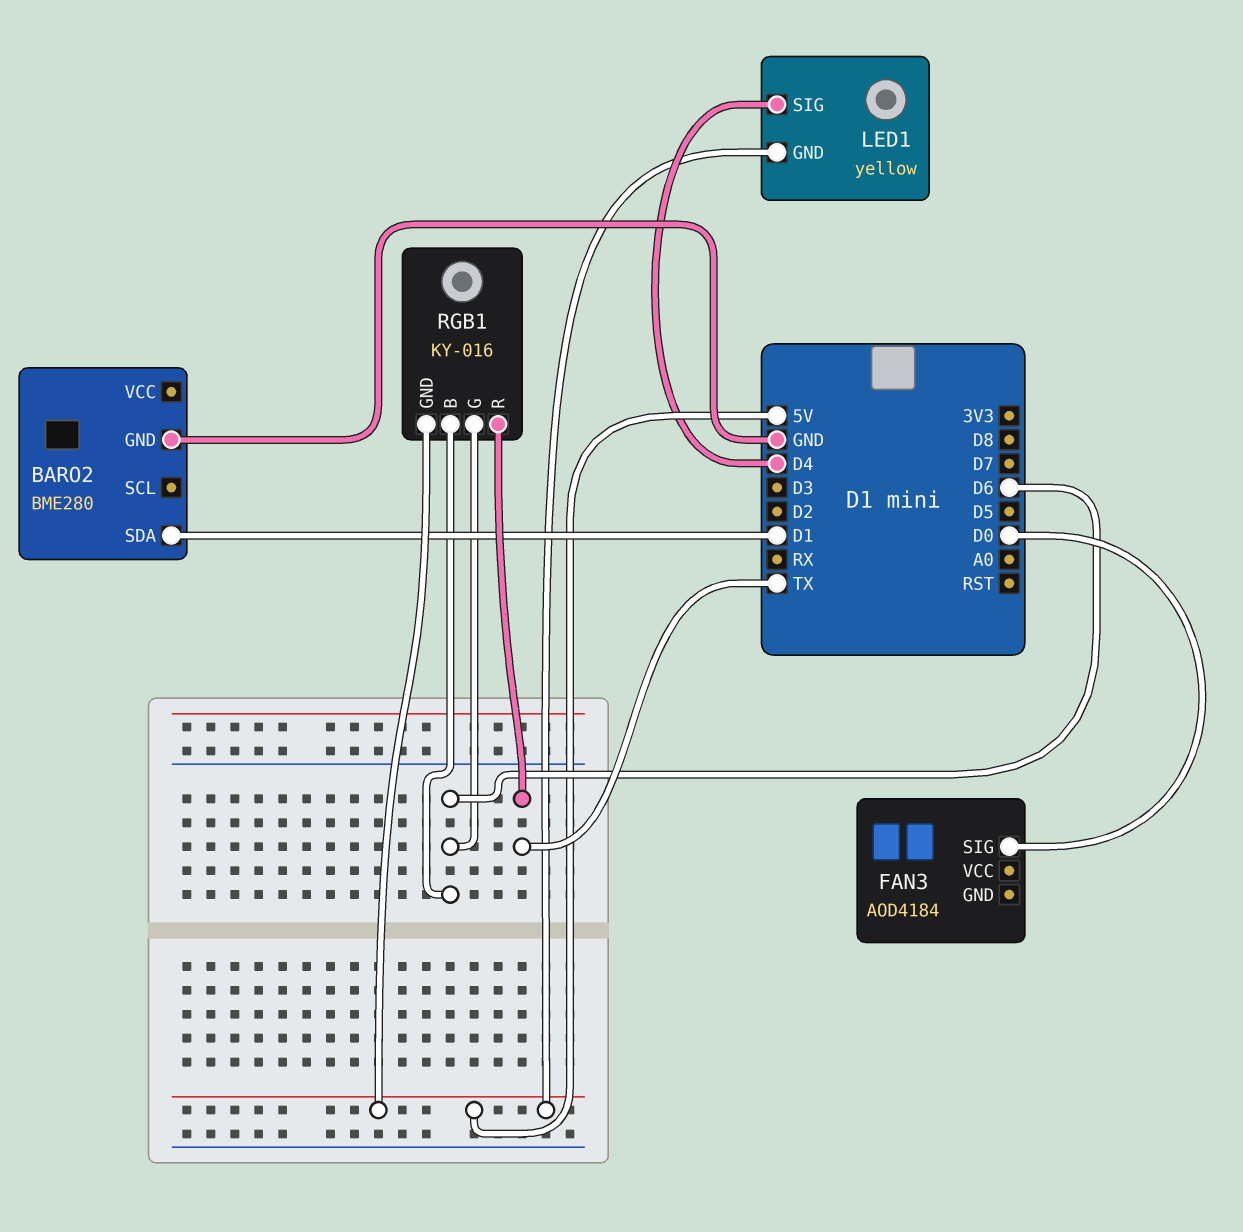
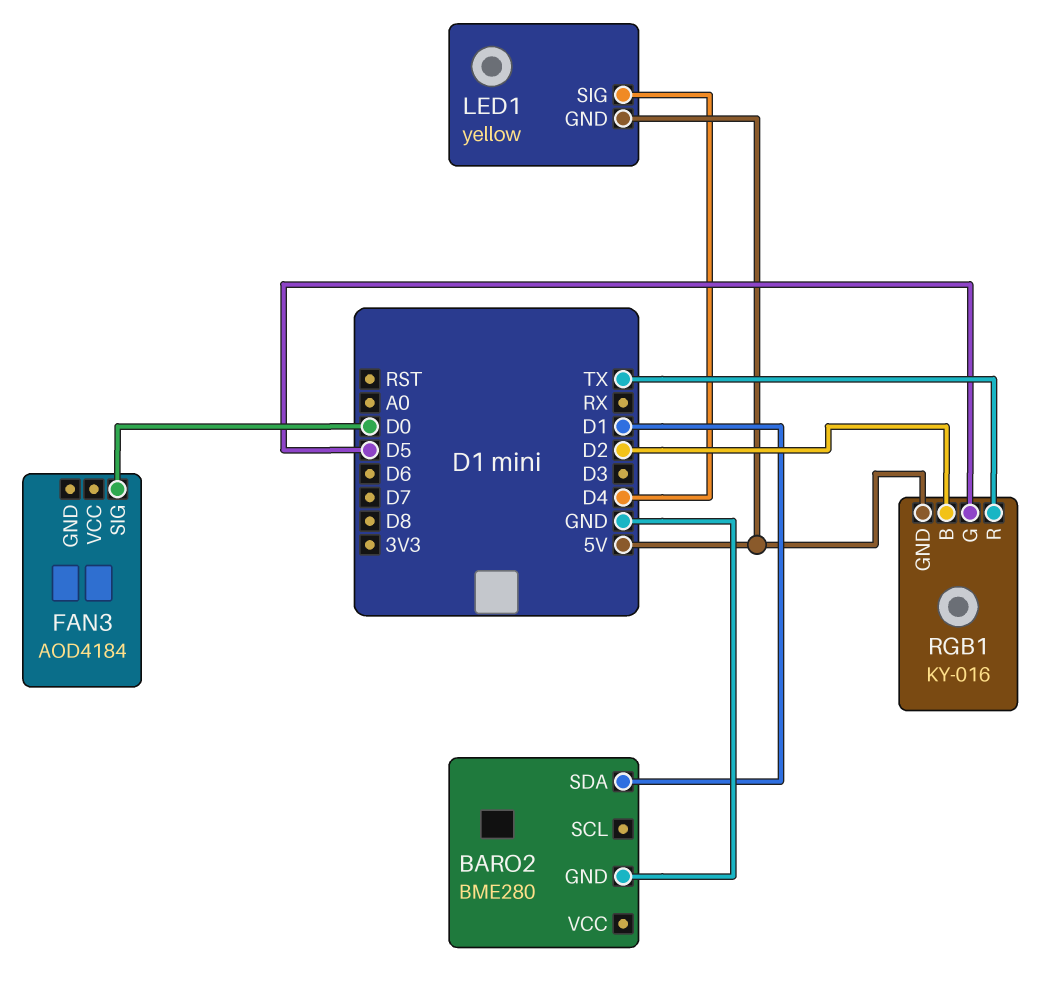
RGB1 pin B: D6 -> D2
RGB1 pin G: D6 -> D5

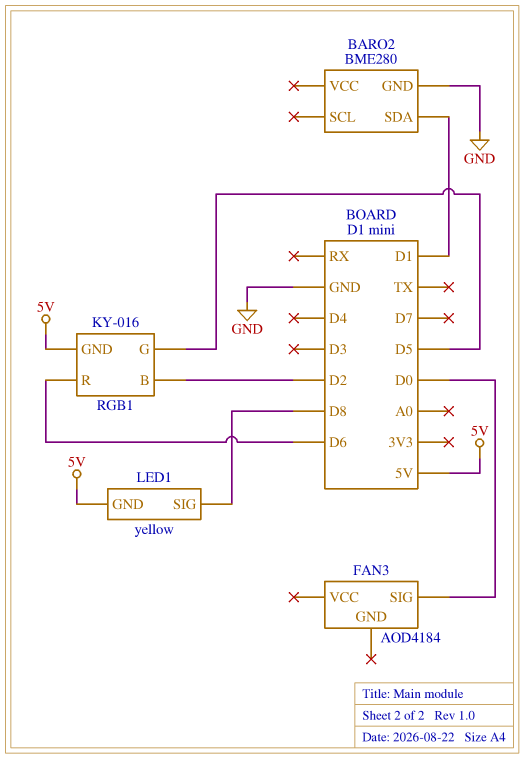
LED1 pin SIG: D4 -> D8
RGB1 pin R: TX -> D6

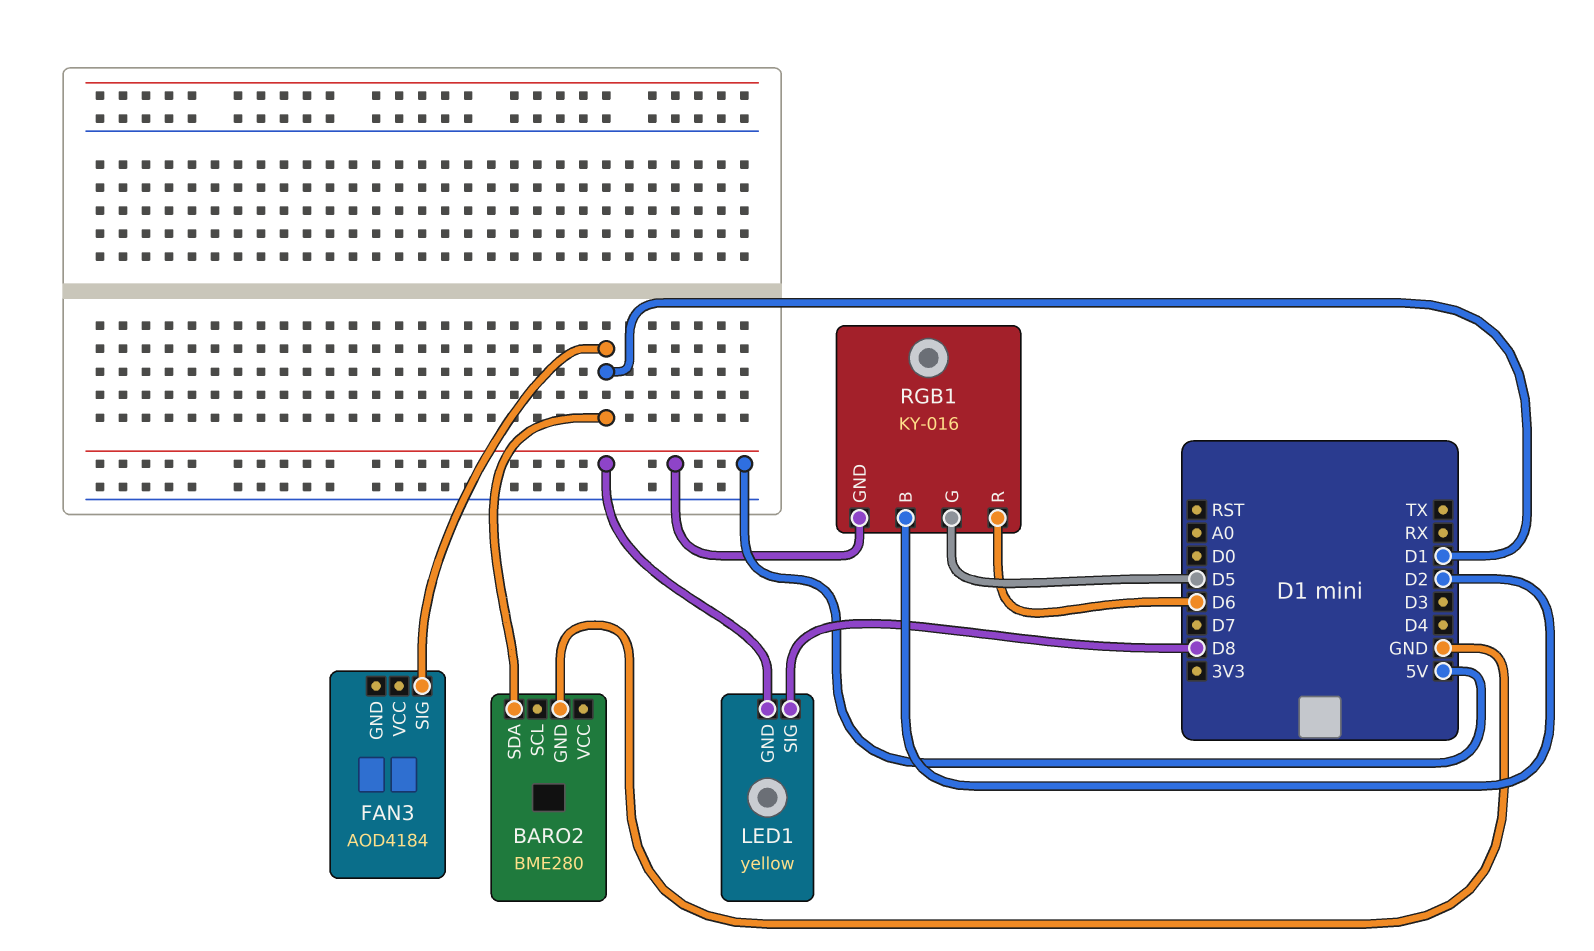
FAN3 pin SIG: D0 -> D1

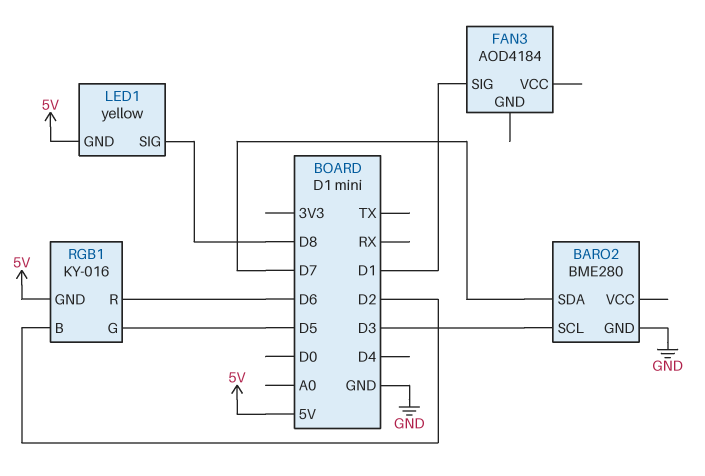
BARO2 pin SCL: none -> D3
BARO2 pin SDA: D1 -> D7

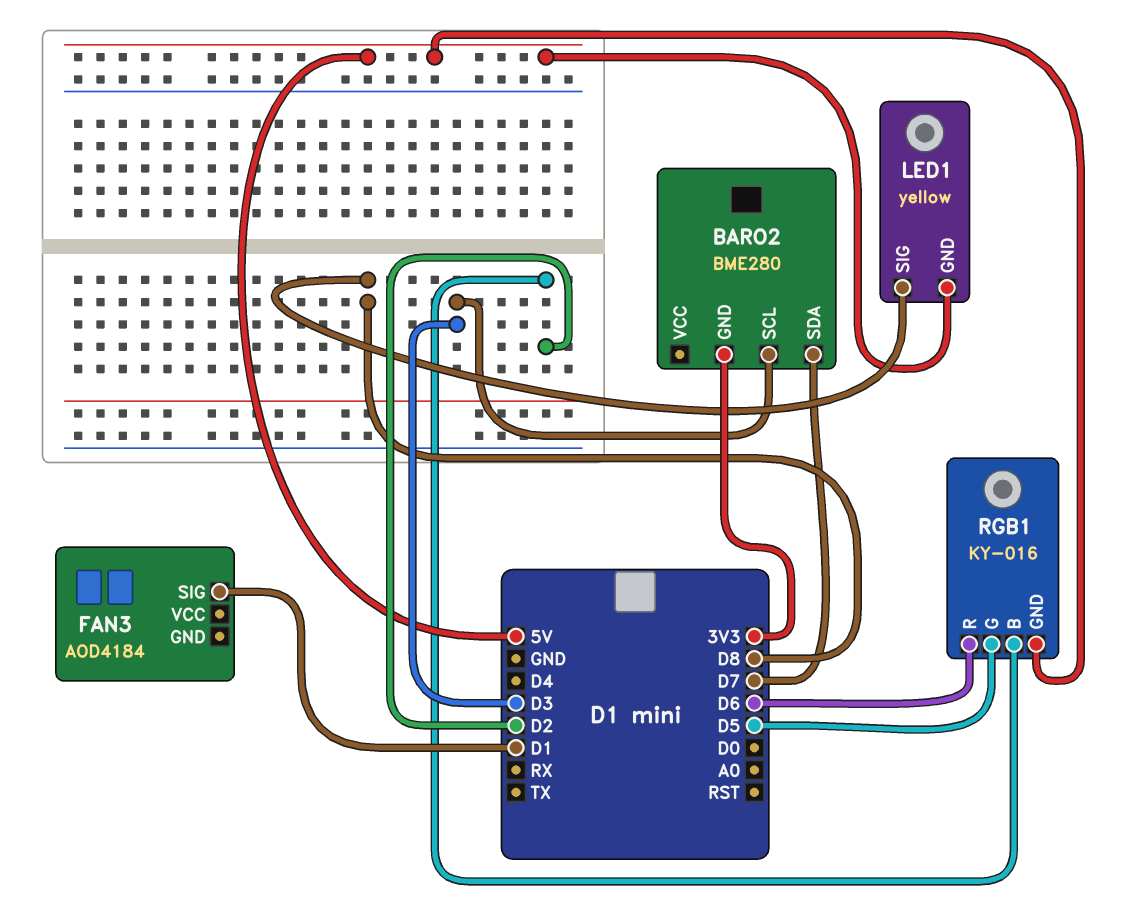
BARO2 pin GND: GND -> 3V3

